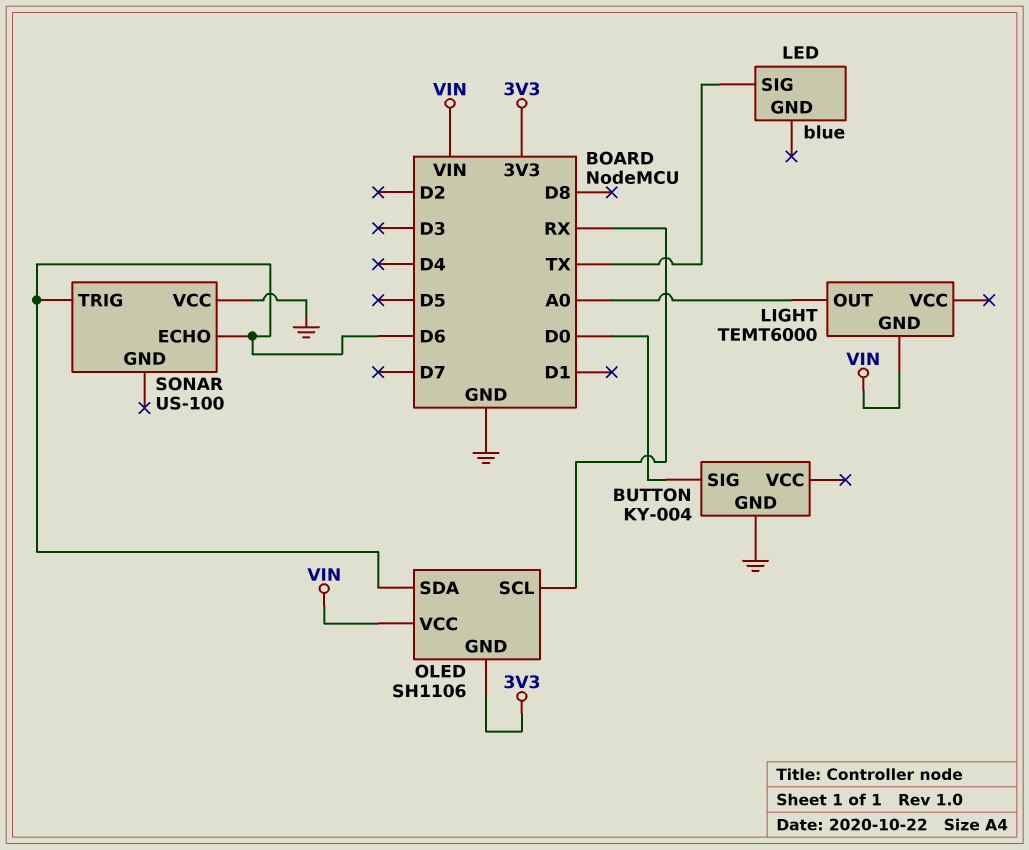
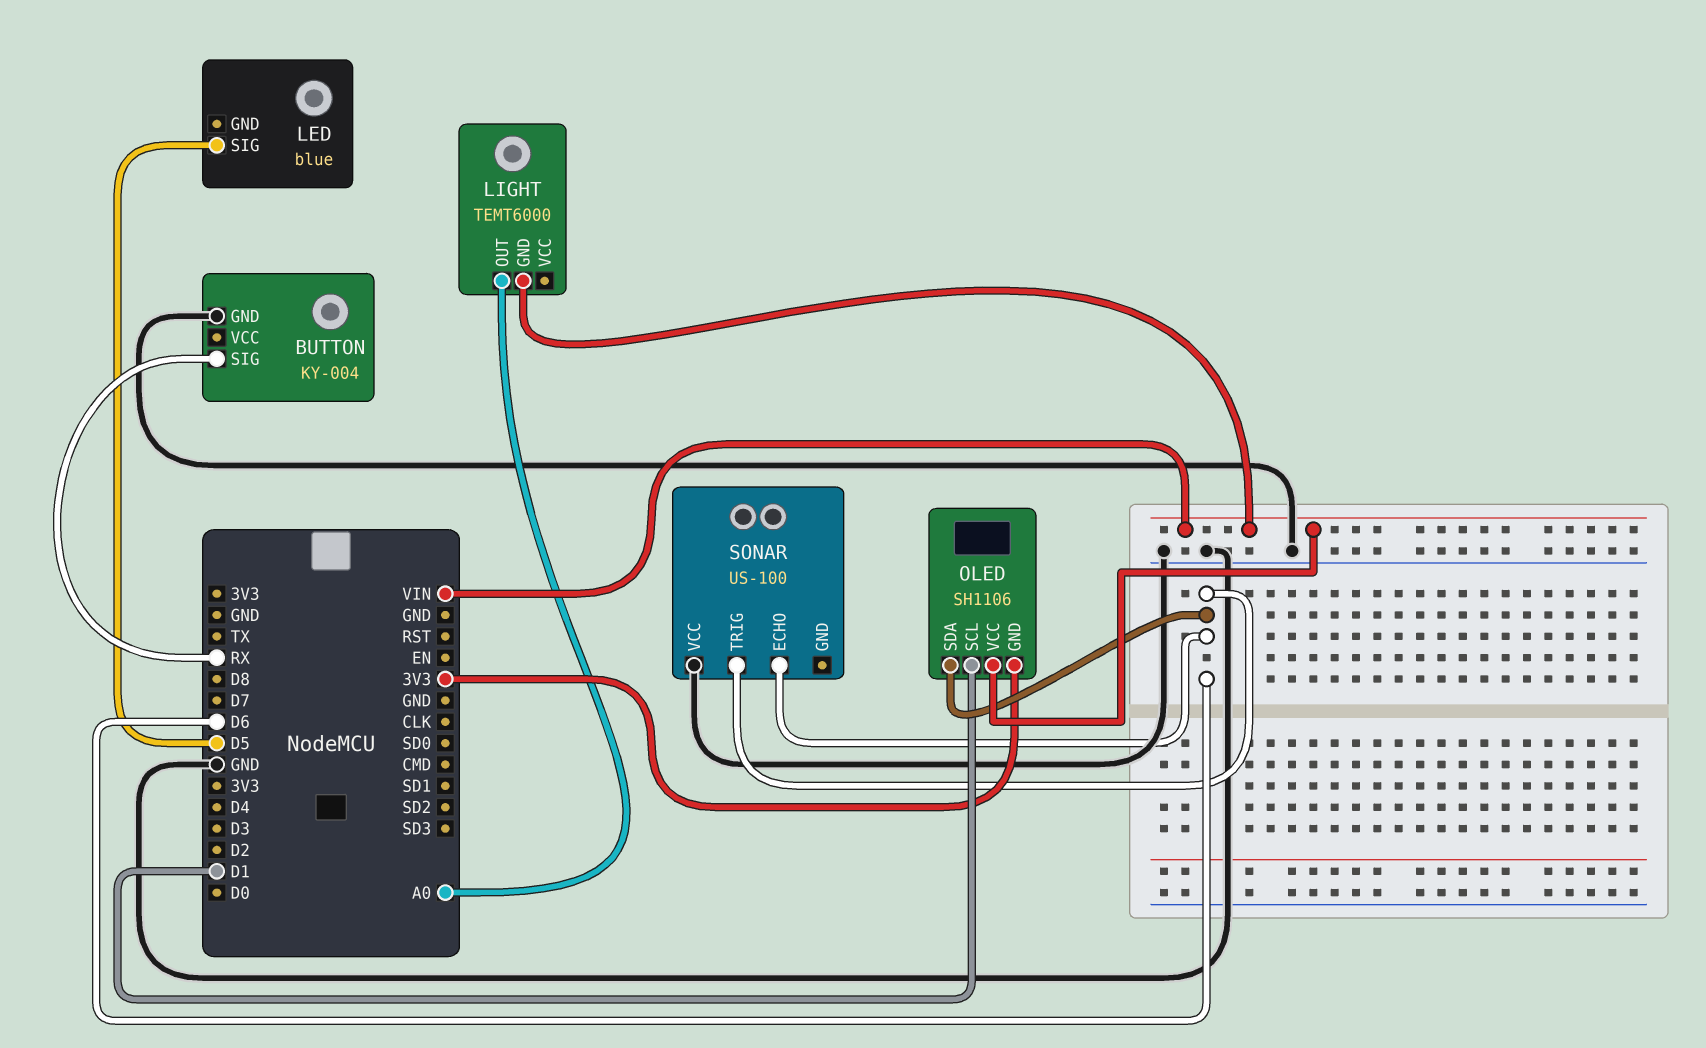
BUTTON pin SIG: D0 -> RX
LED pin SIG: TX -> D5
OLED pin SCL: RX -> D1

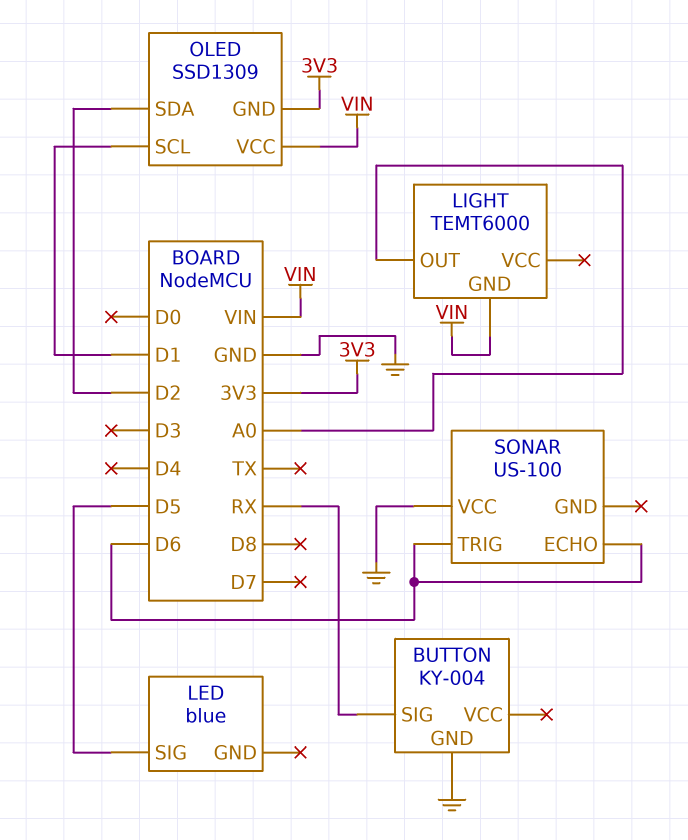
OLED: SH1106 -> SSD1309
OLED pin SDA: D6 -> D2

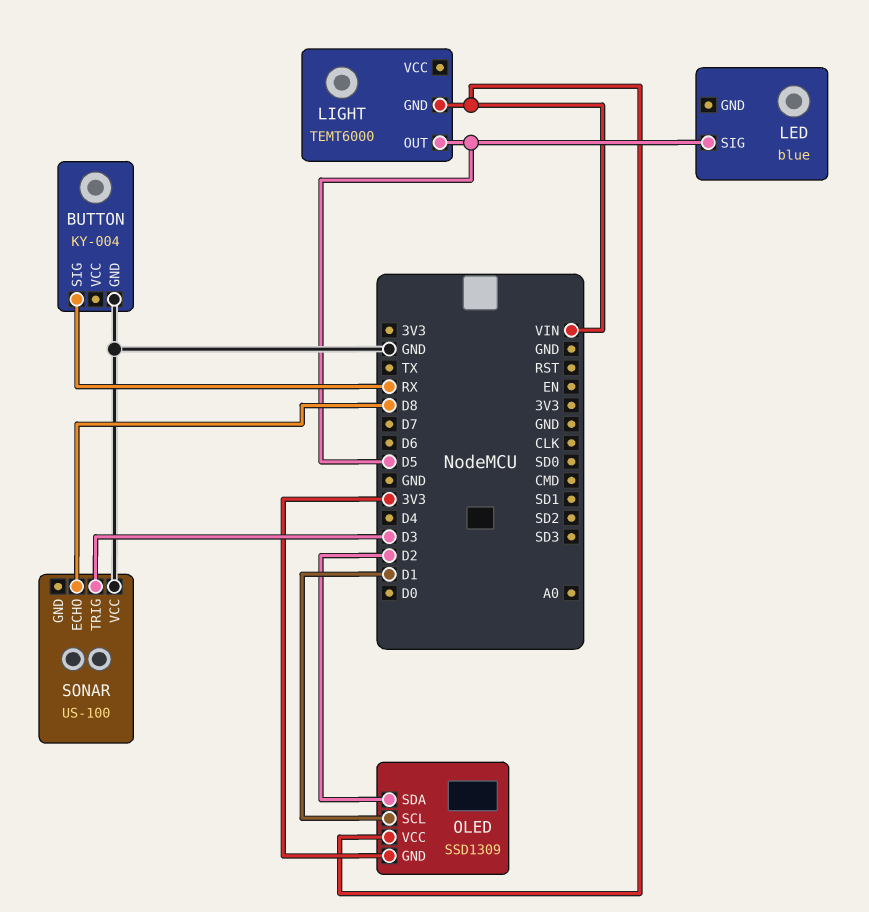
LIGHT pin OUT: A0 -> D5
SONAR pin ECHO: D6 -> D8
SONAR pin TRIG: D6 -> D3

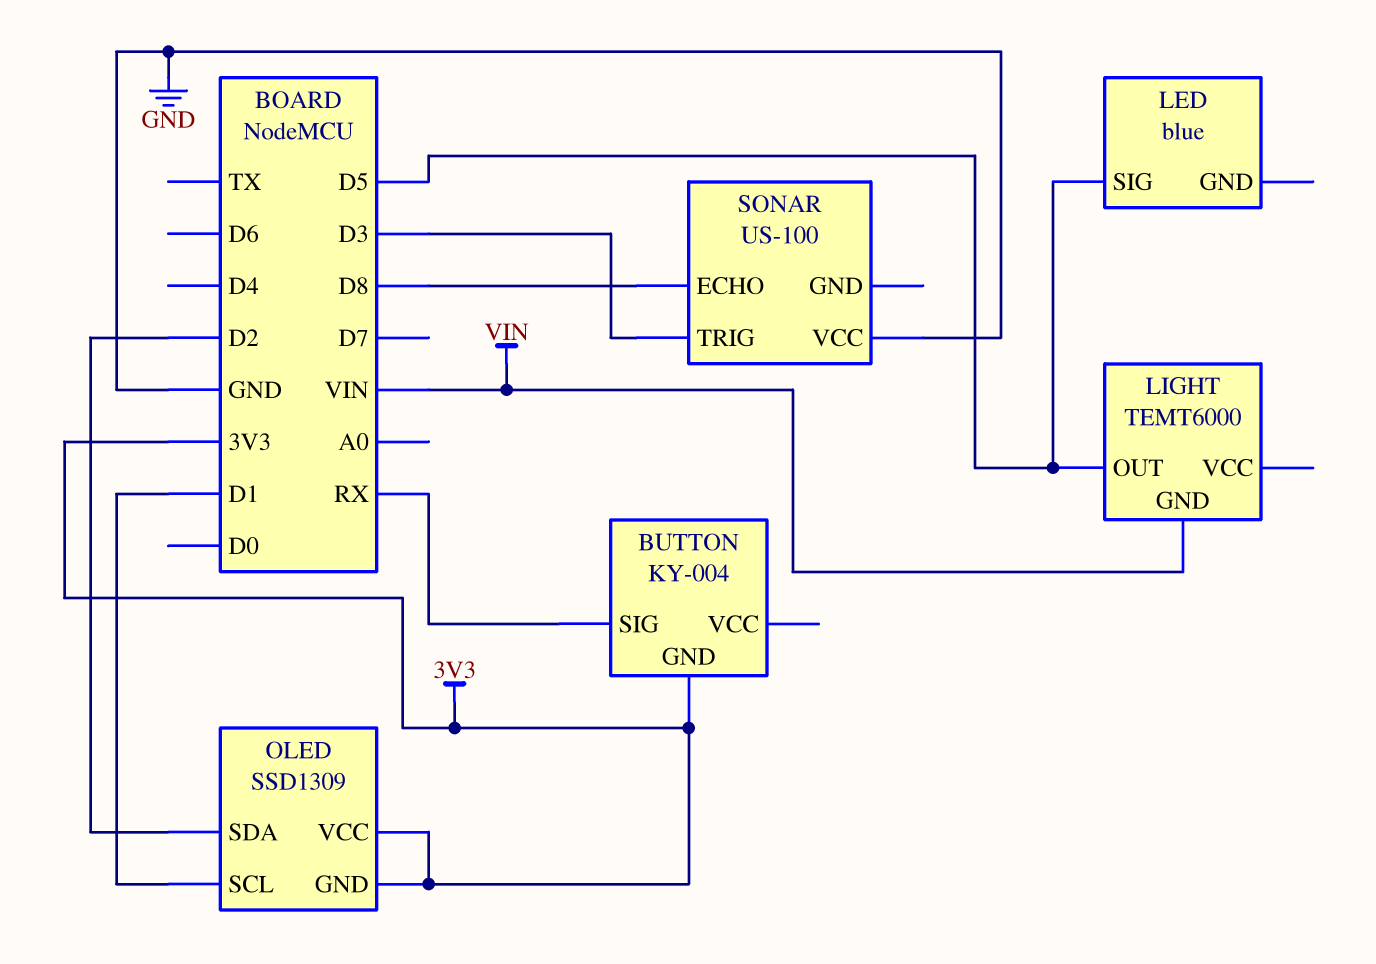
BUTTON pin GND: GND -> 3V3
OLED pin VCC: VIN -> 3V3

